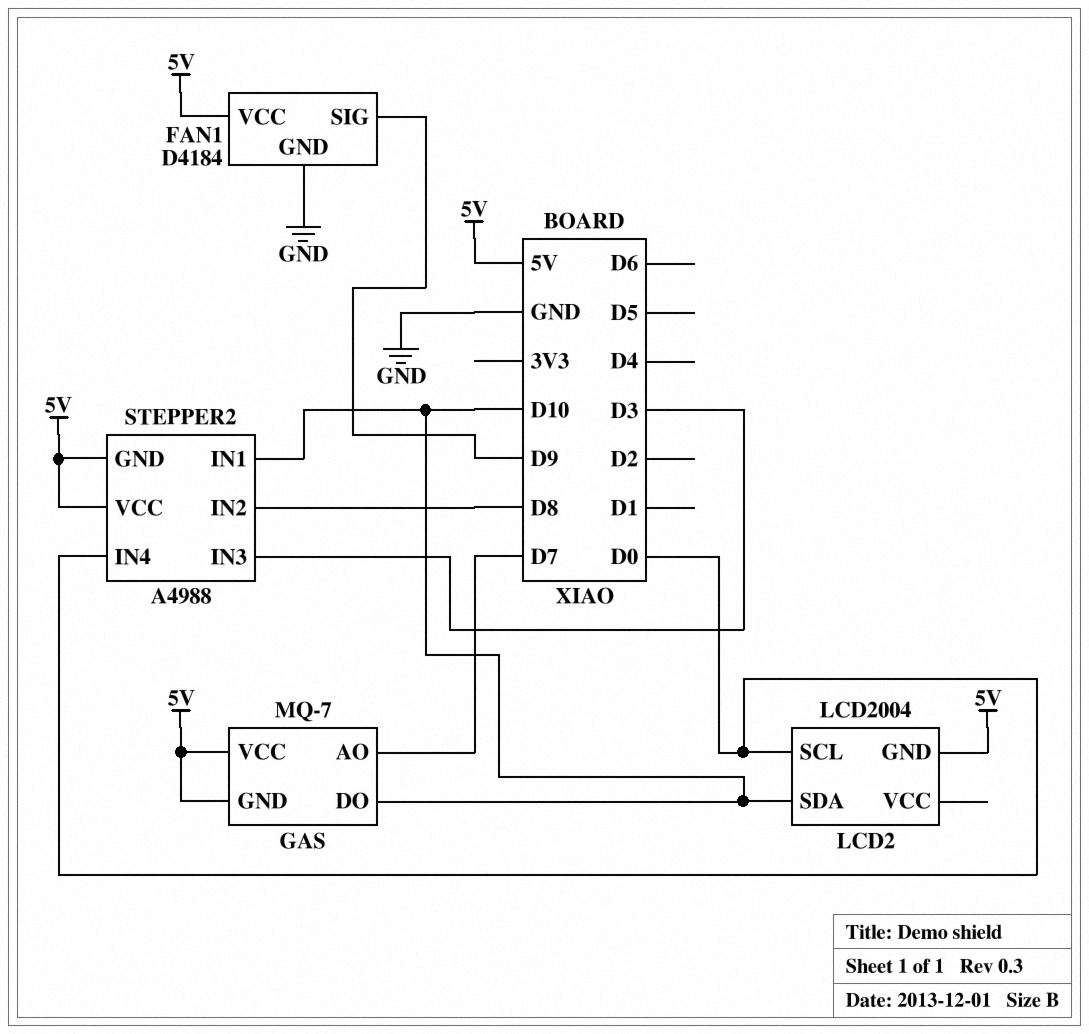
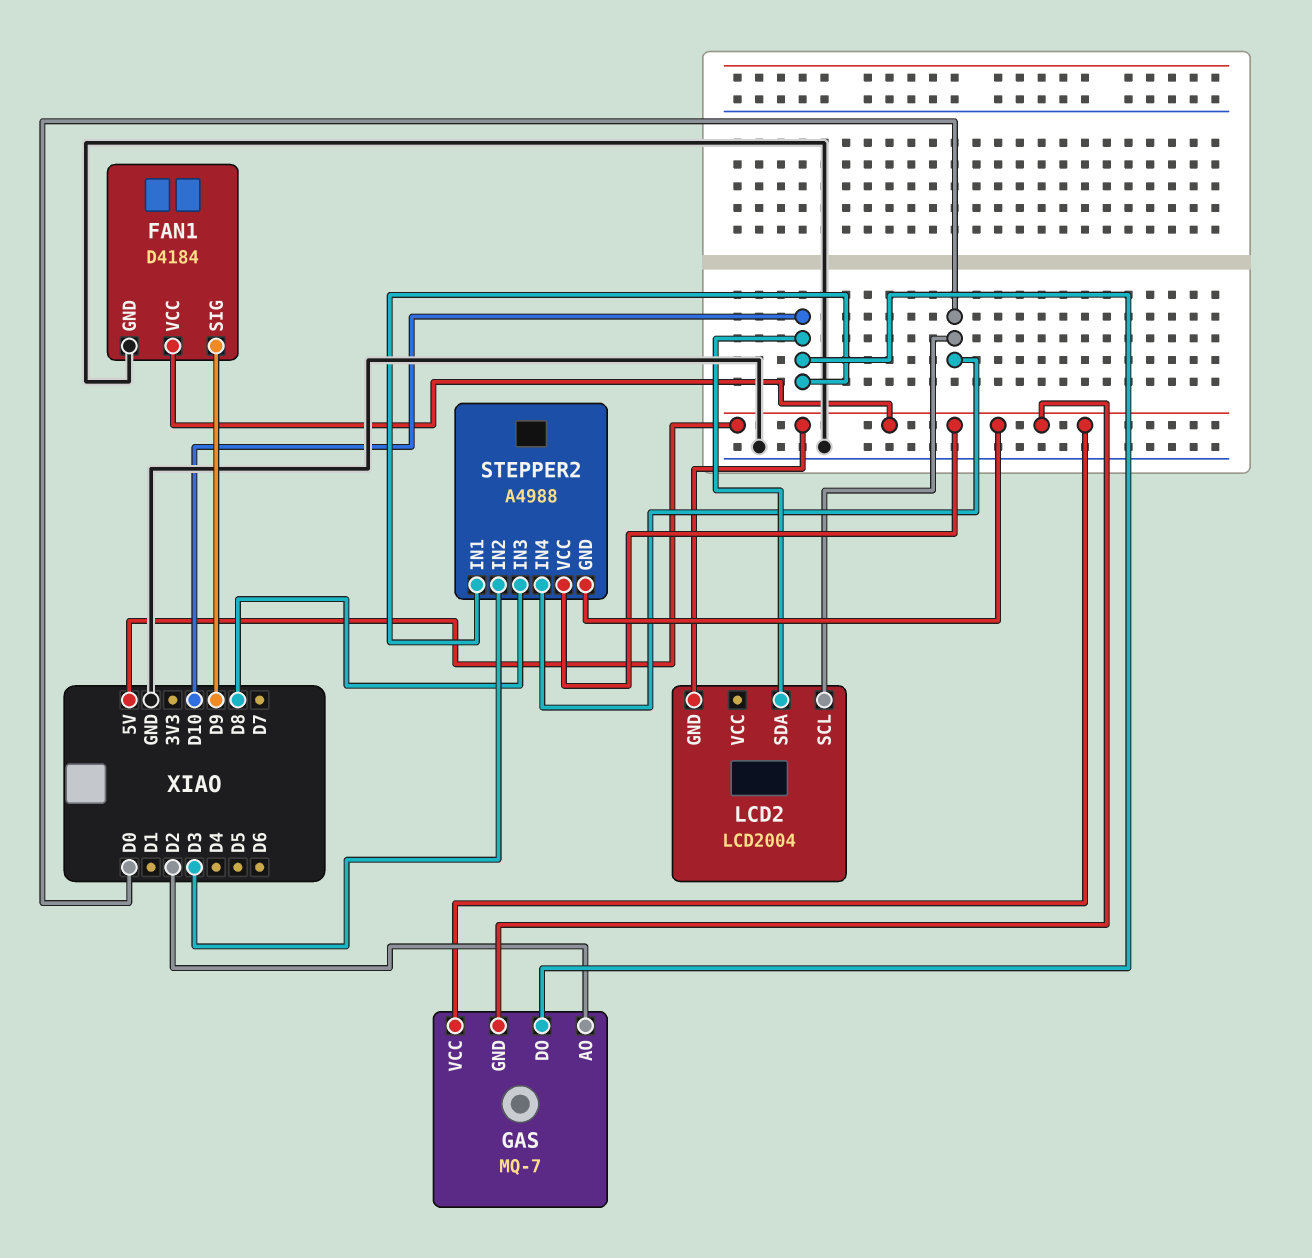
GAS pin AO: D7 -> D2
STEPPER2 pin IN2: D8 -> D3
STEPPER2 pin IN3: D3 -> D8

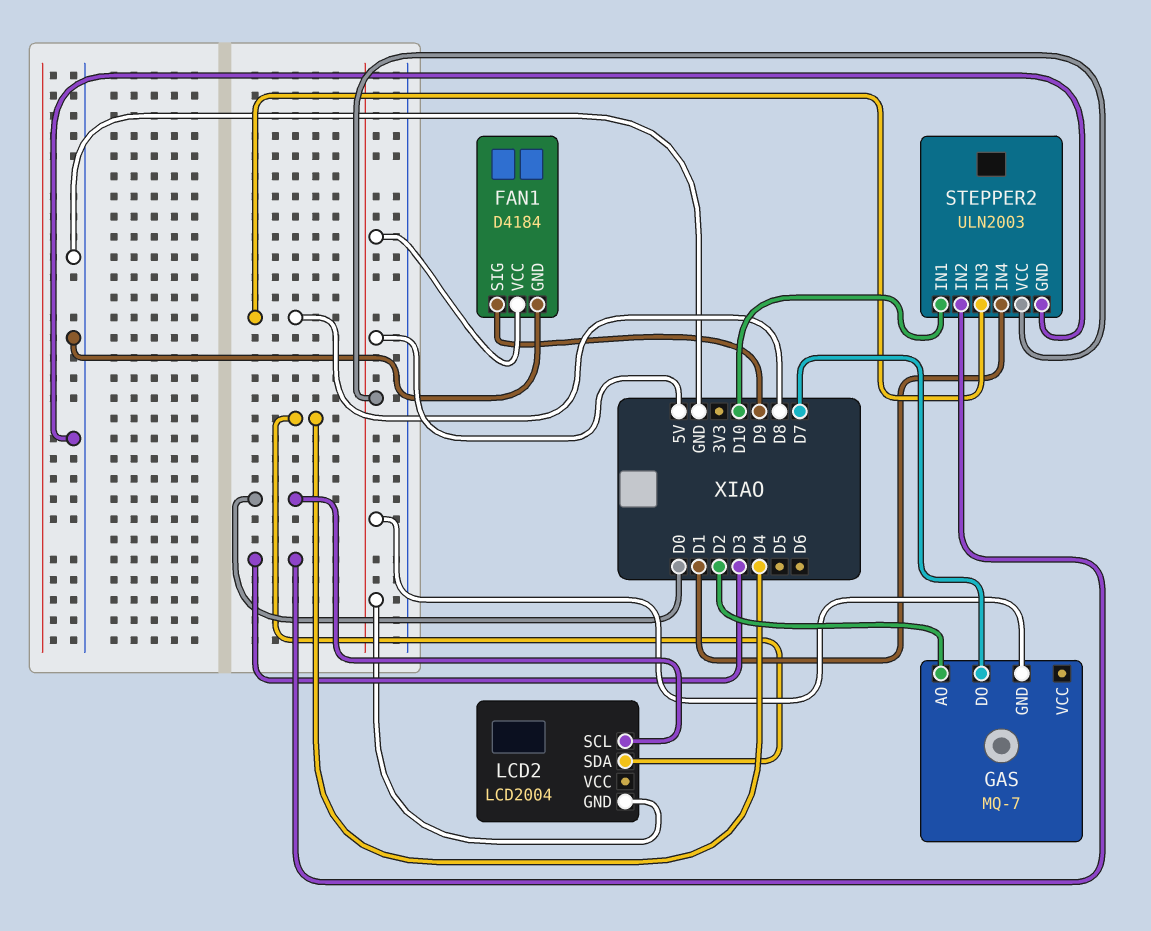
GAS pin DO: D10 -> D7
GAS pin VCC: 5V -> none
LCD2 pin SDA: D10 -> D4
STEPPER2: A4988 -> ULN2003
STEPPER2 pin GND: 5V -> GND
STEPPER2 pin IN4: D0 -> D1

